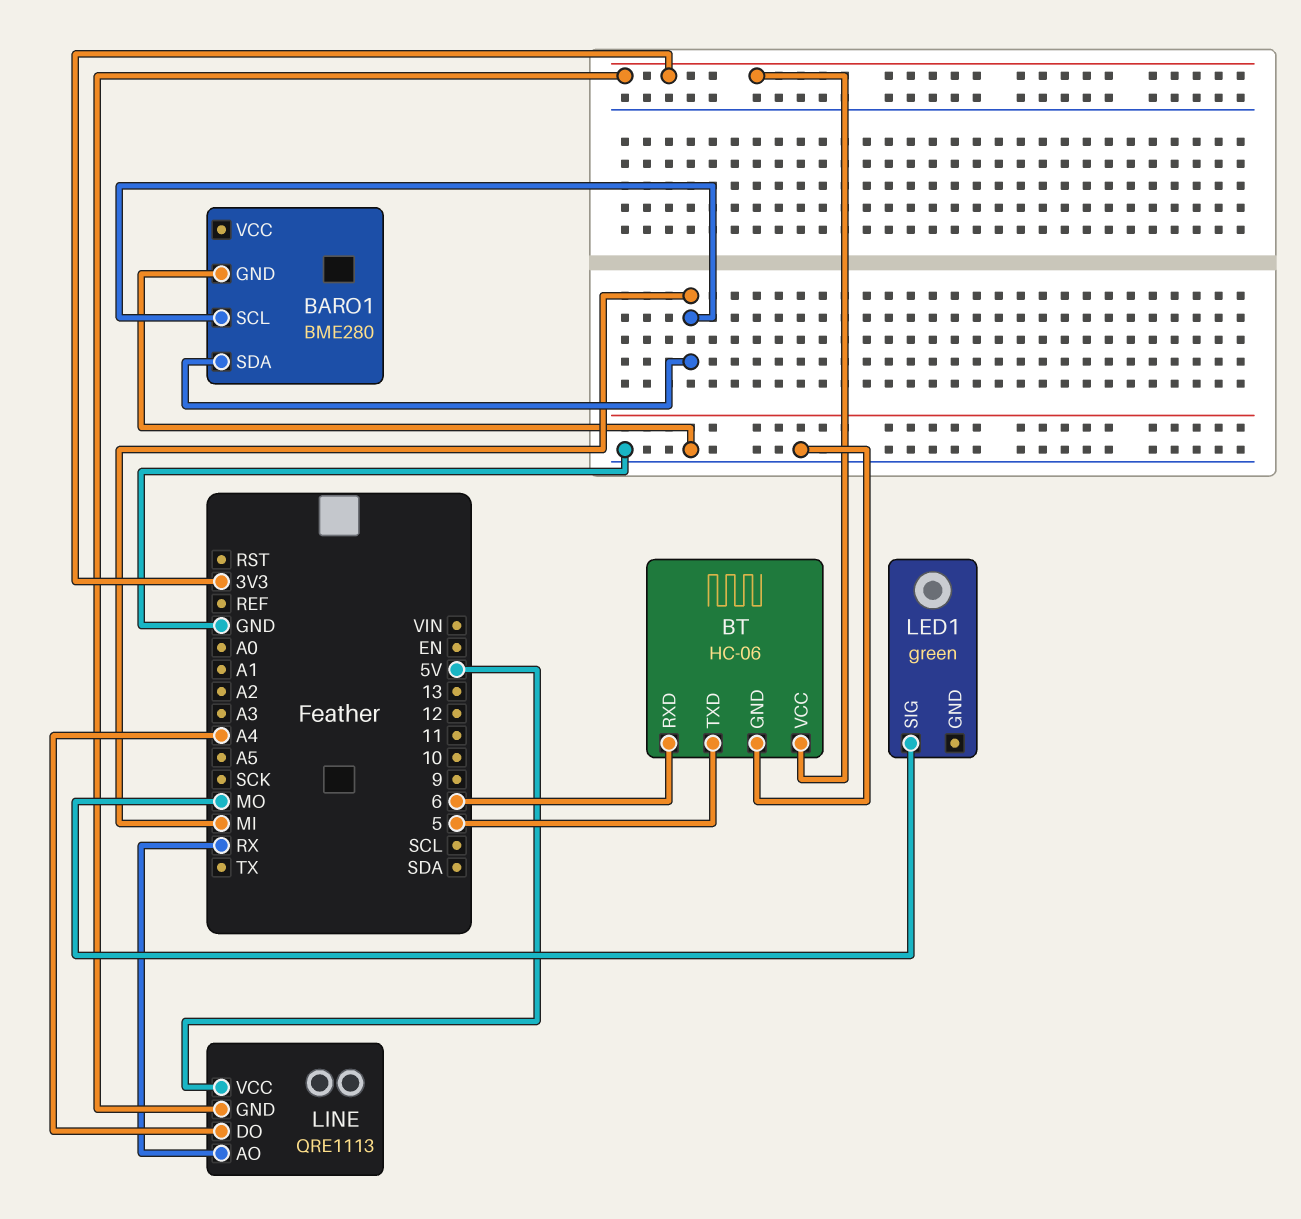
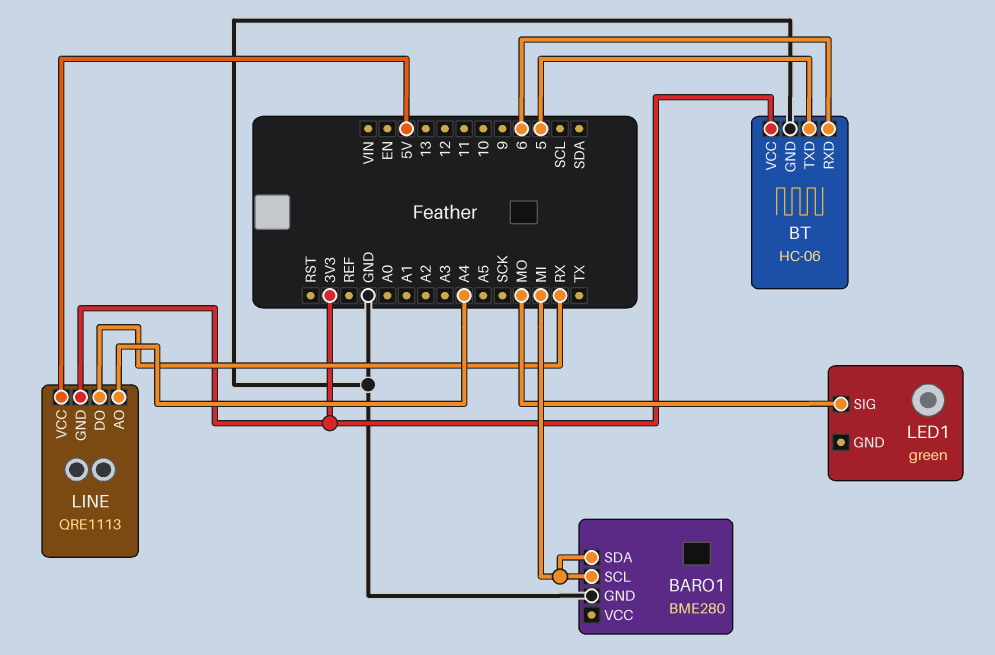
LINE pin AO: RX -> A4
LINE pin DO: A4 -> RX

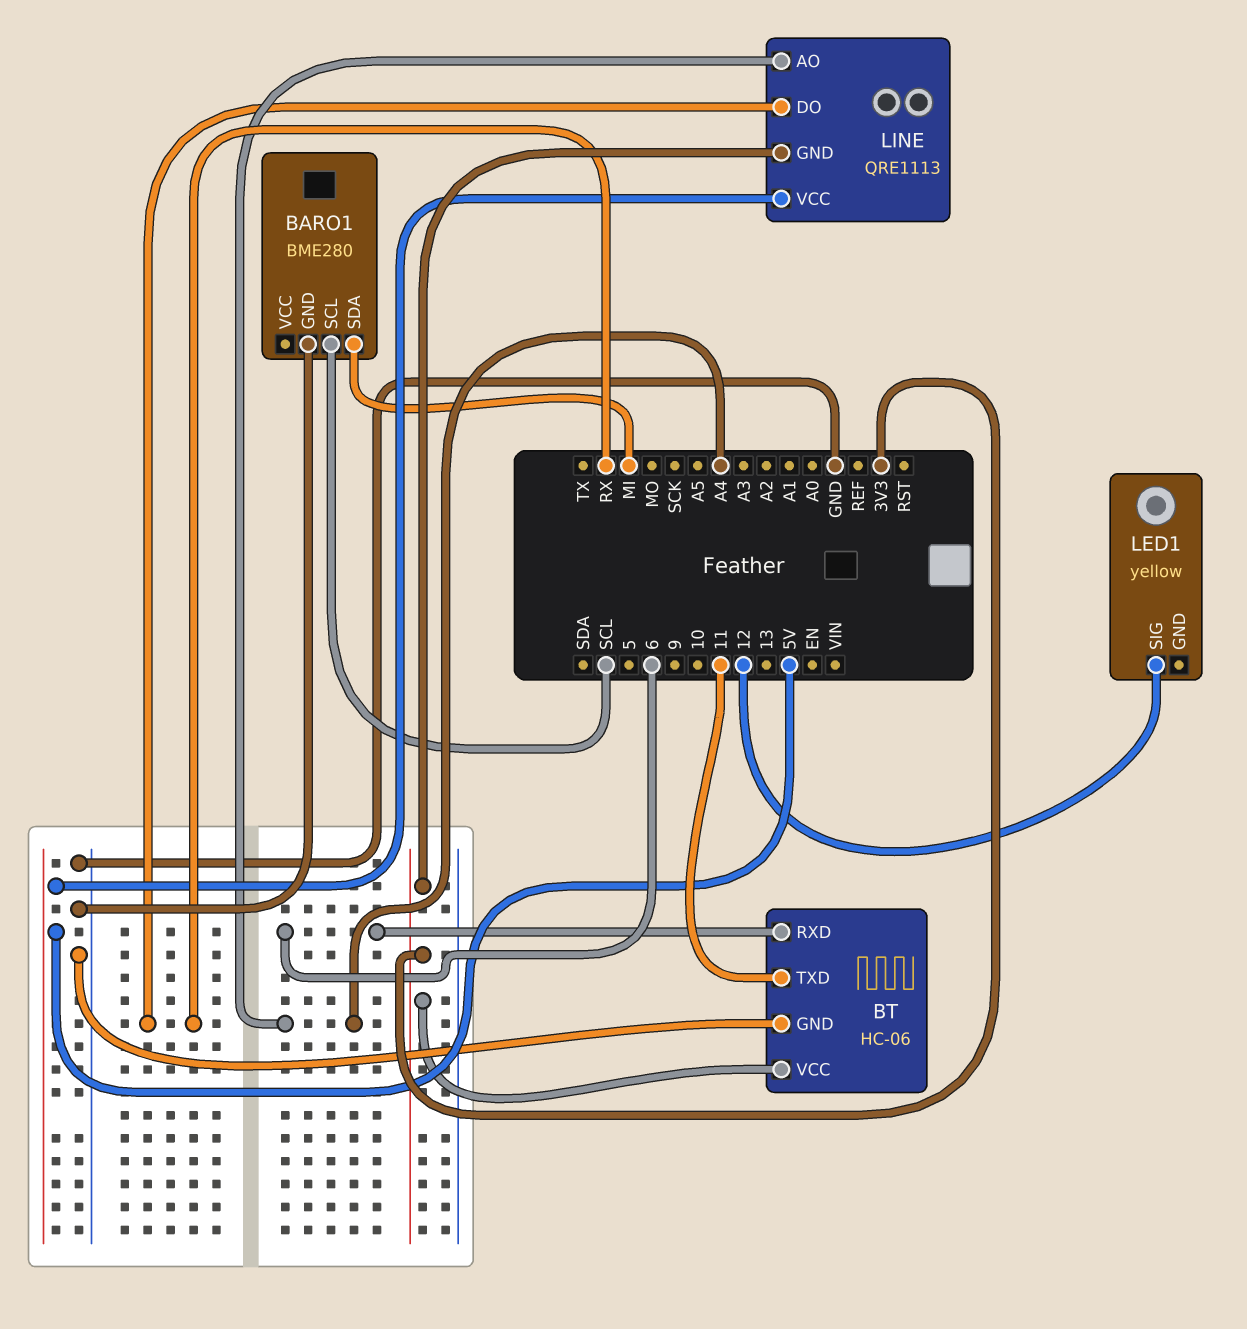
BARO1 pin SCL: MI -> SCL
BT pin TXD: 5 -> 11
LED1: green -> yellow
LED1 pin SIG: MO -> 12

